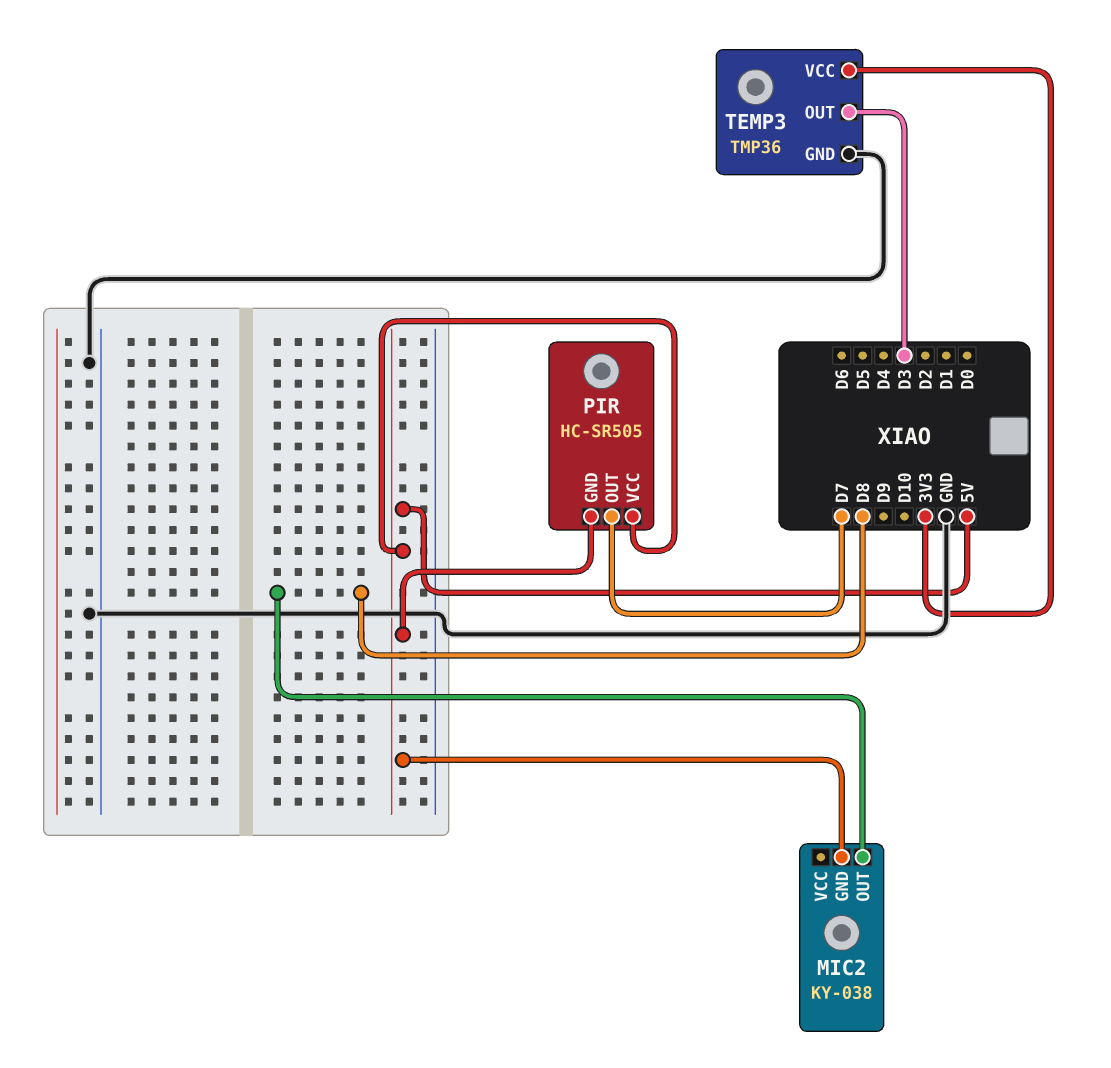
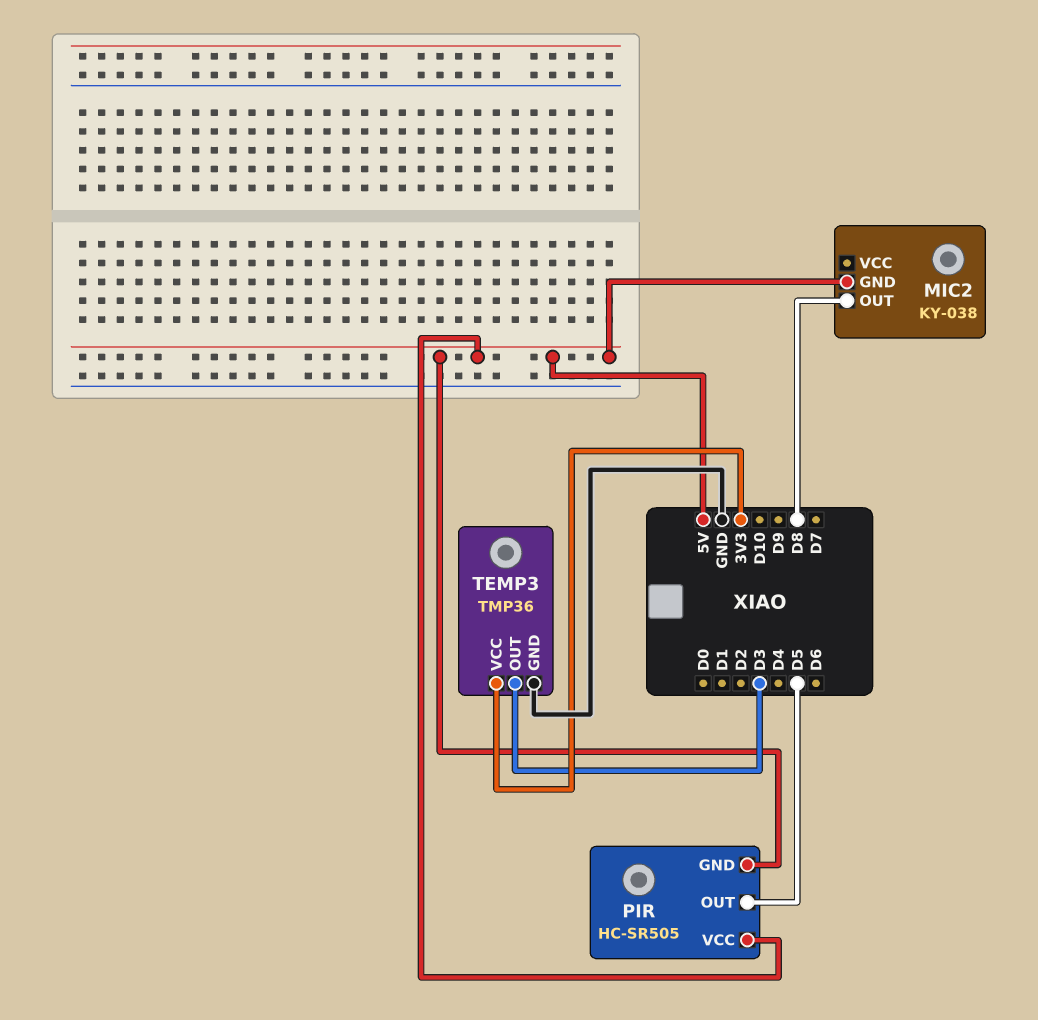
PIR pin OUT: D7 -> D5

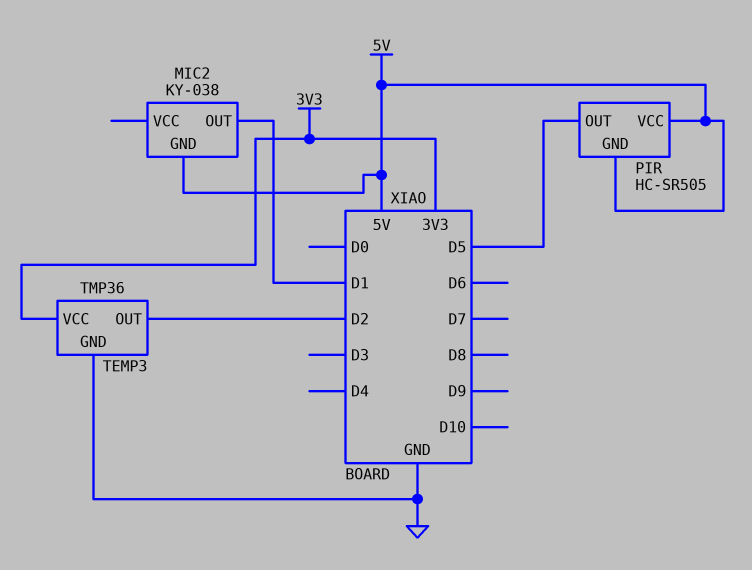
MIC2 pin OUT: D8 -> D1
TEMP3 pin OUT: D3 -> D2

